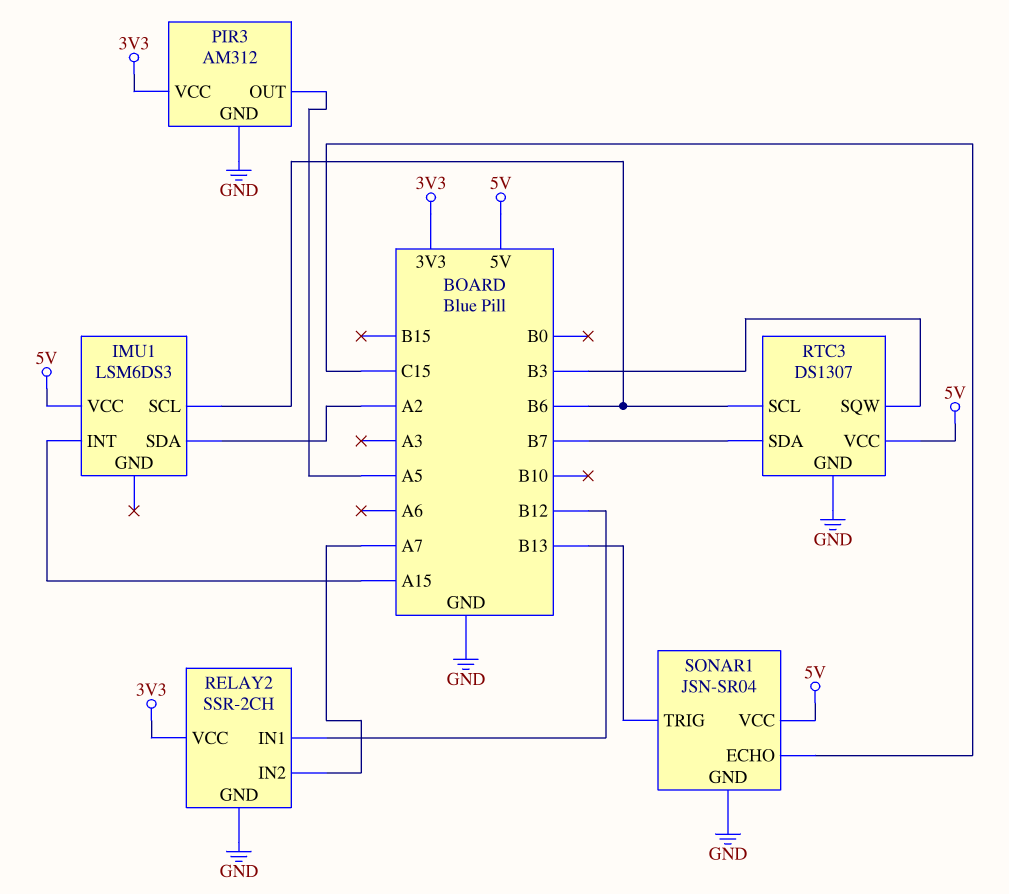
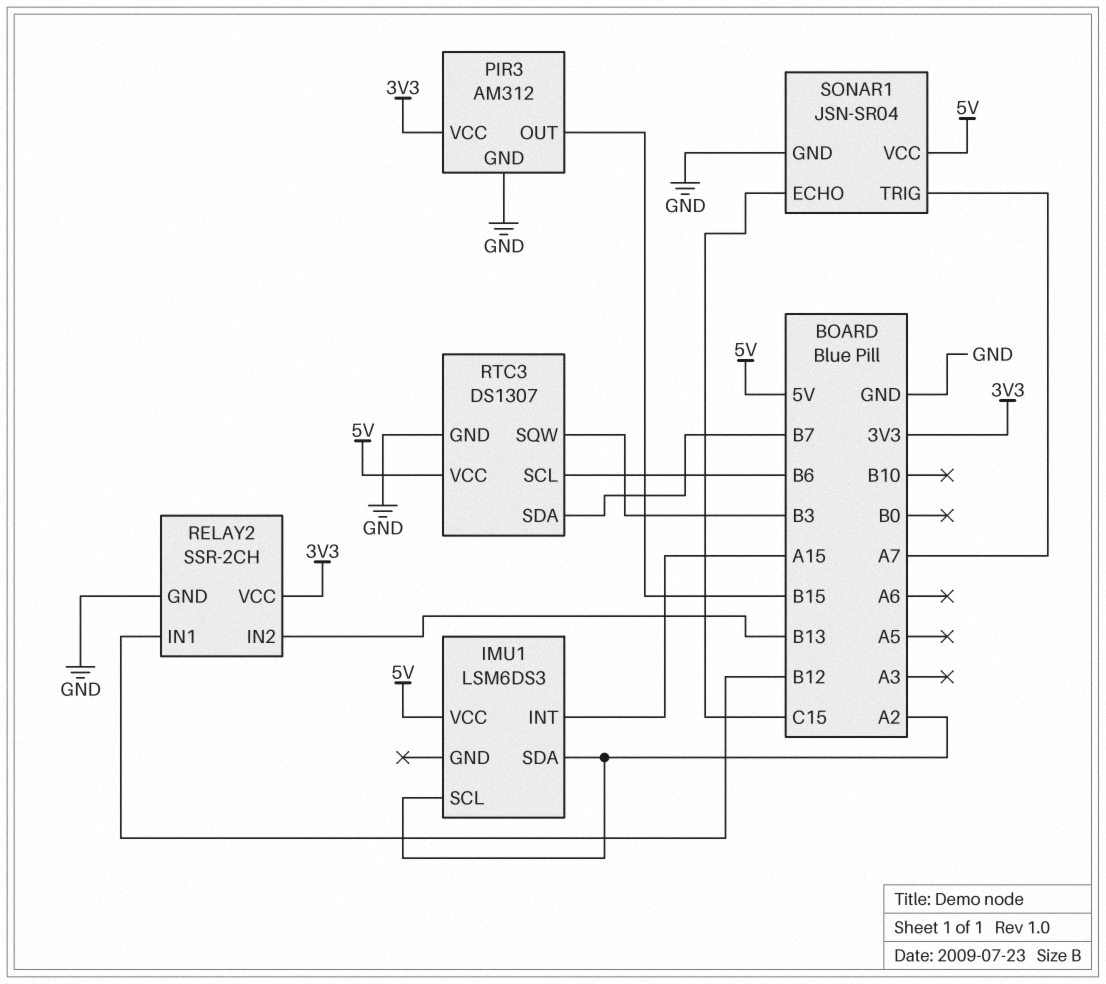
IMU1 pin SCL: B6 -> A2
PIR3 pin OUT: A5 -> B15
RELAY2 pin IN2: A7 -> B13
SONAR1 pin TRIG: B13 -> A7

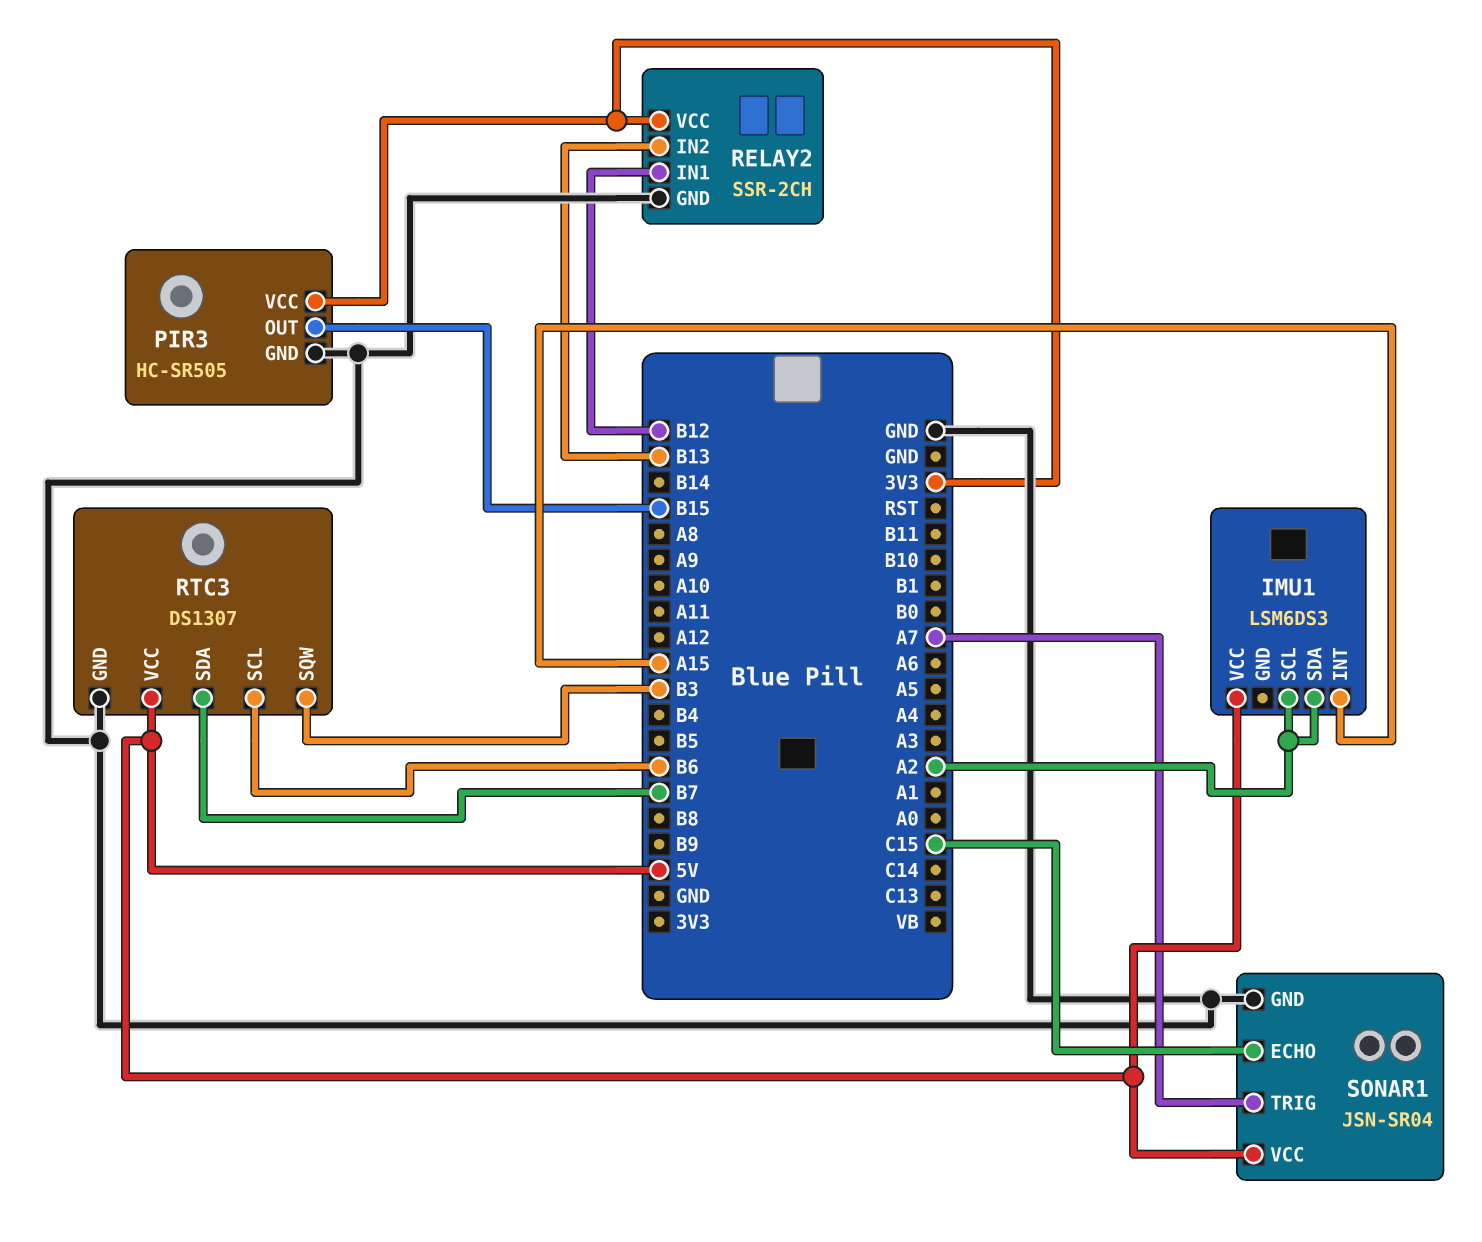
PIR3: AM312 -> HC-SR505

